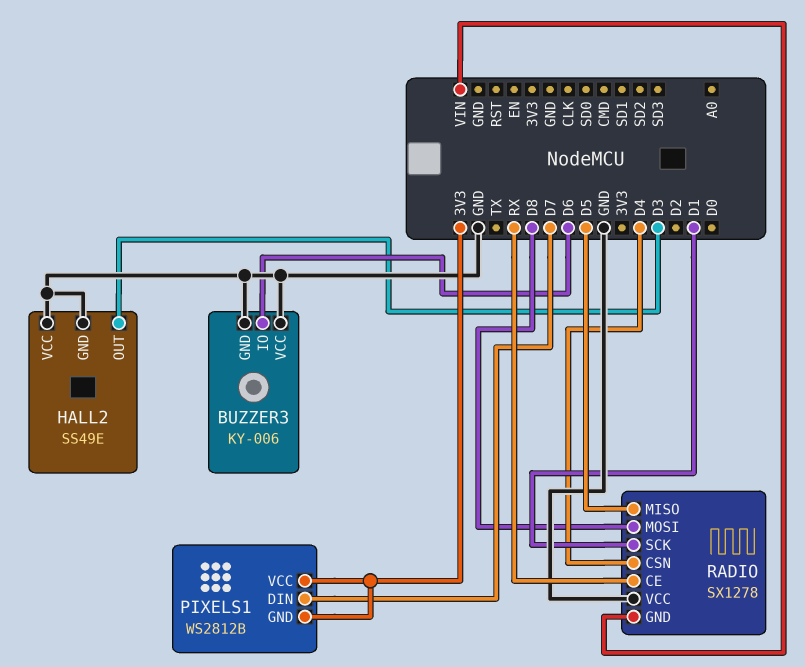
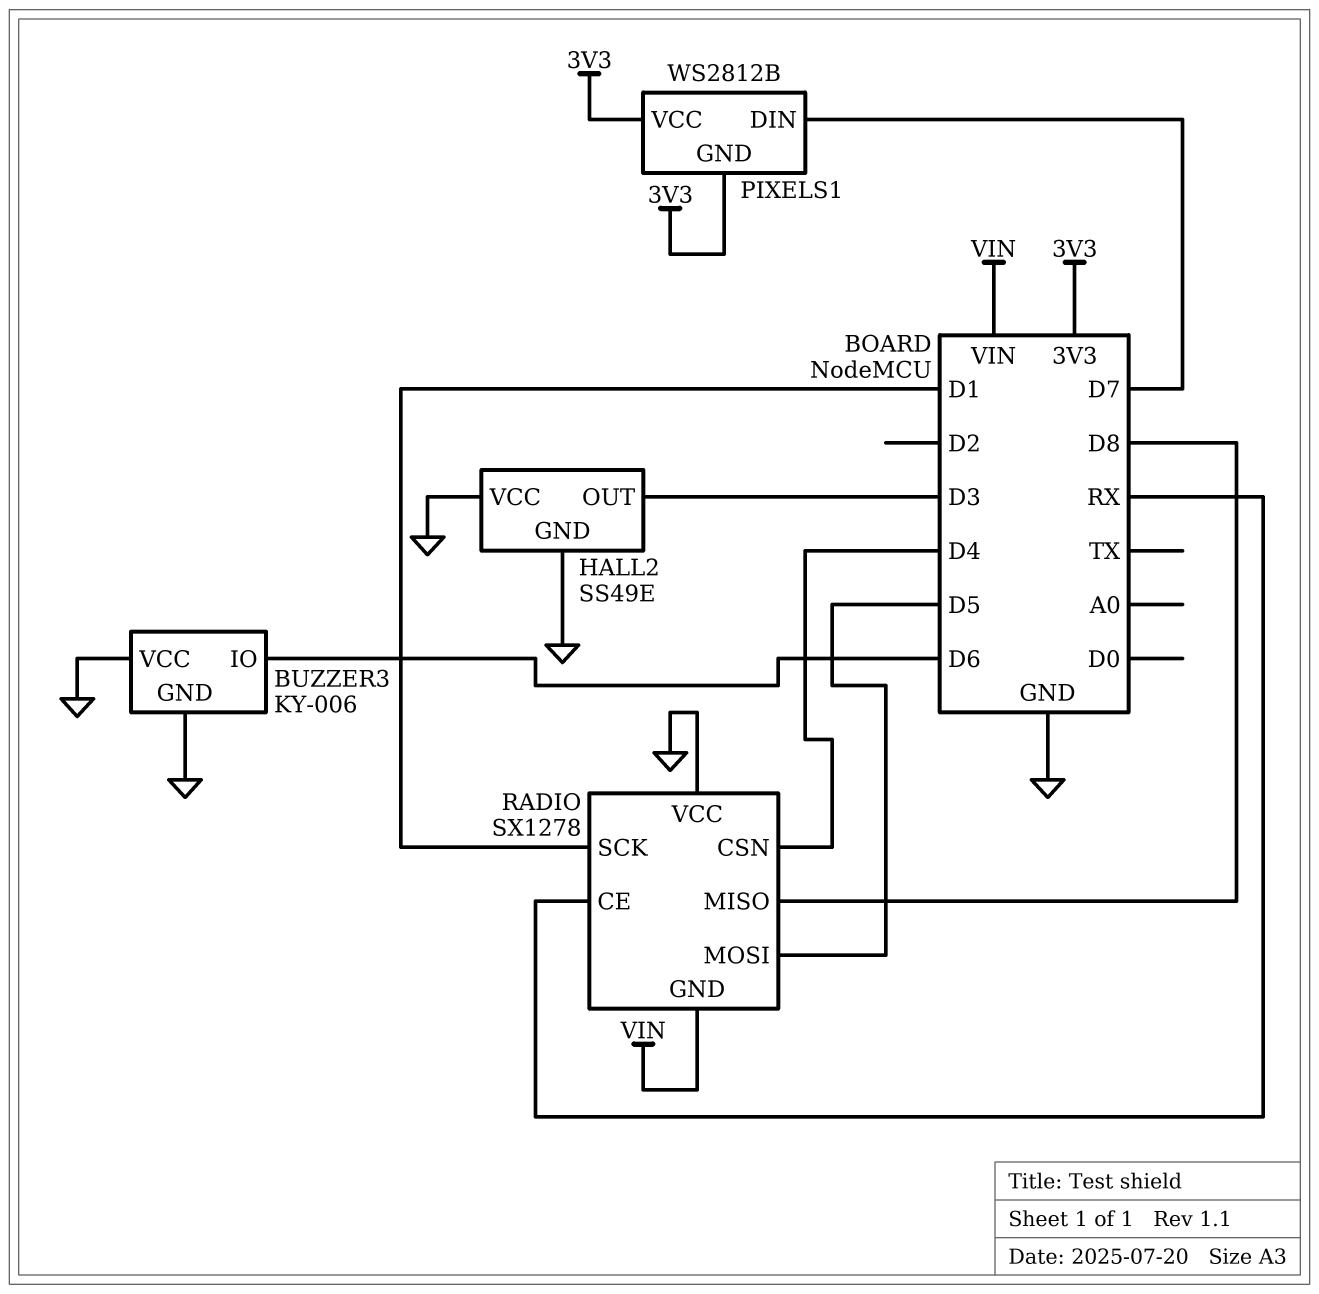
RADIO pin MISO: D5 -> D8
RADIO pin MOSI: D8 -> D5

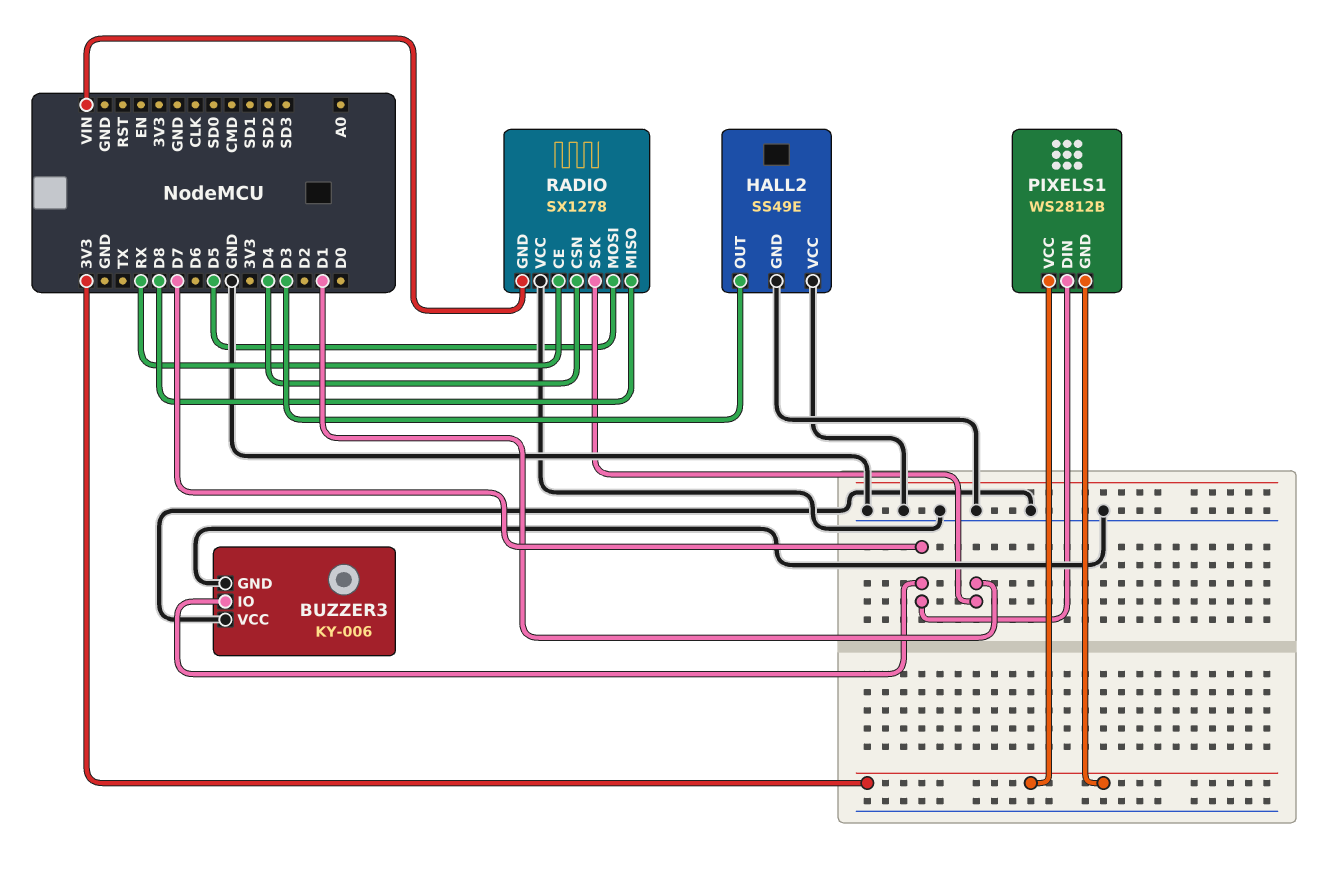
BUZZER3 pin IO: D6 -> D7

